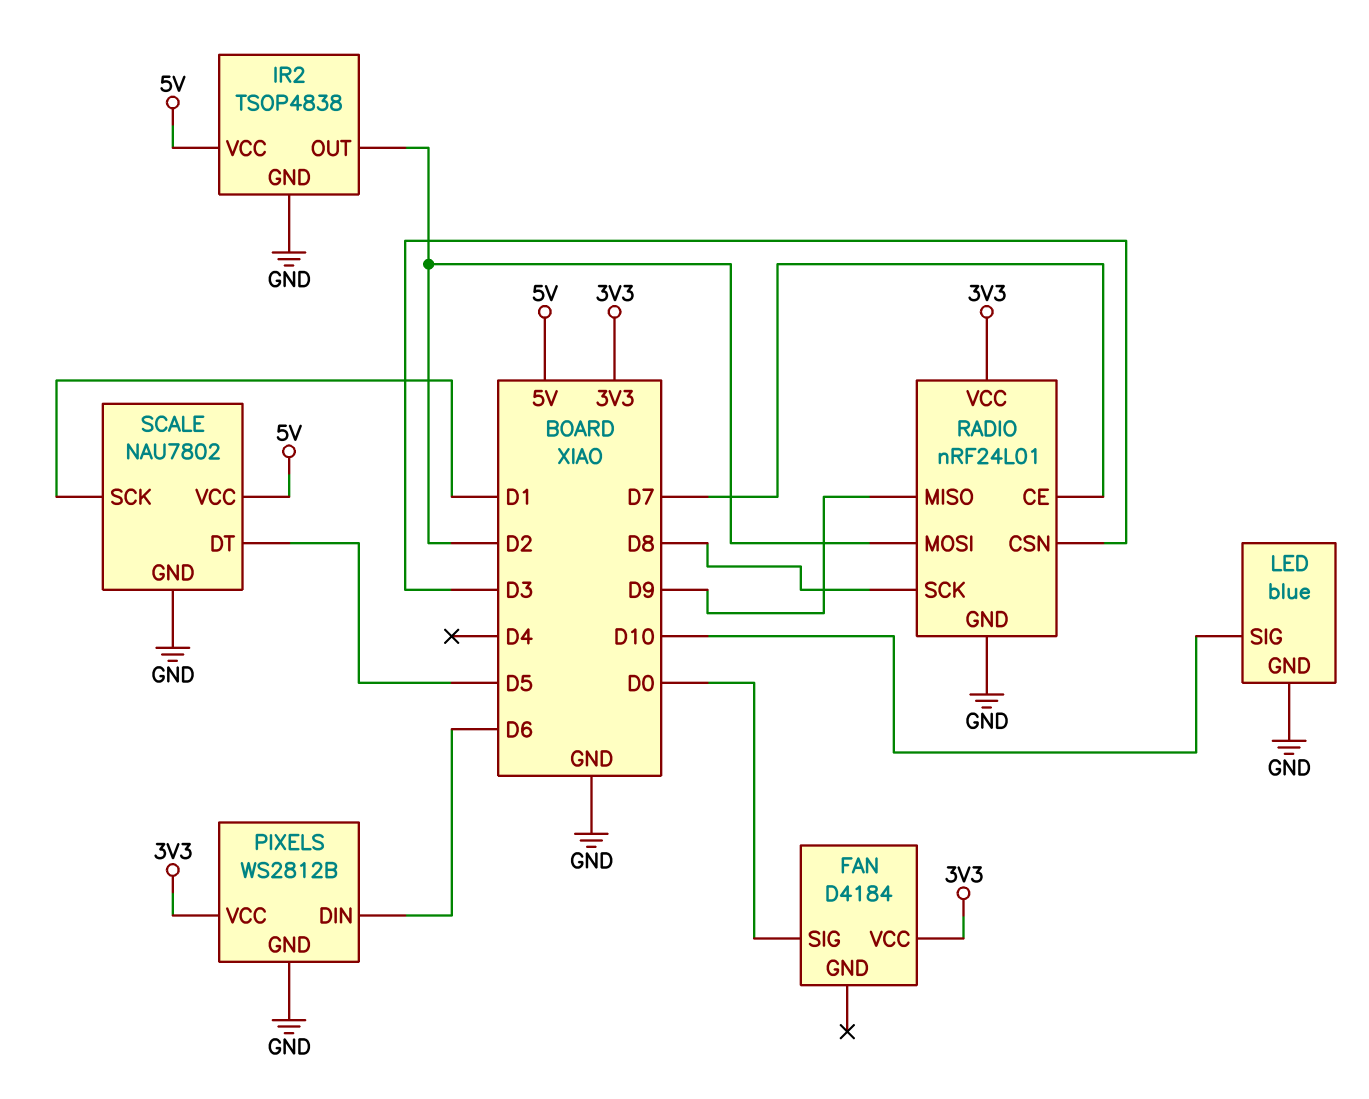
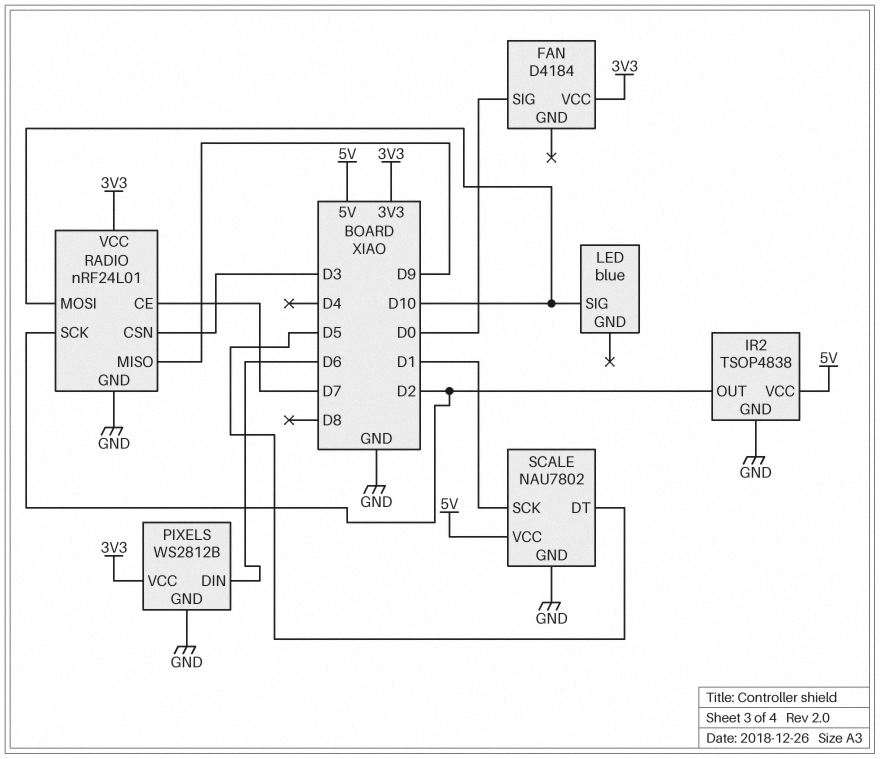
LED pin GND: GND -> none
RADIO pin MOSI: D2 -> D10
RADIO pin SCK: D8 -> D2

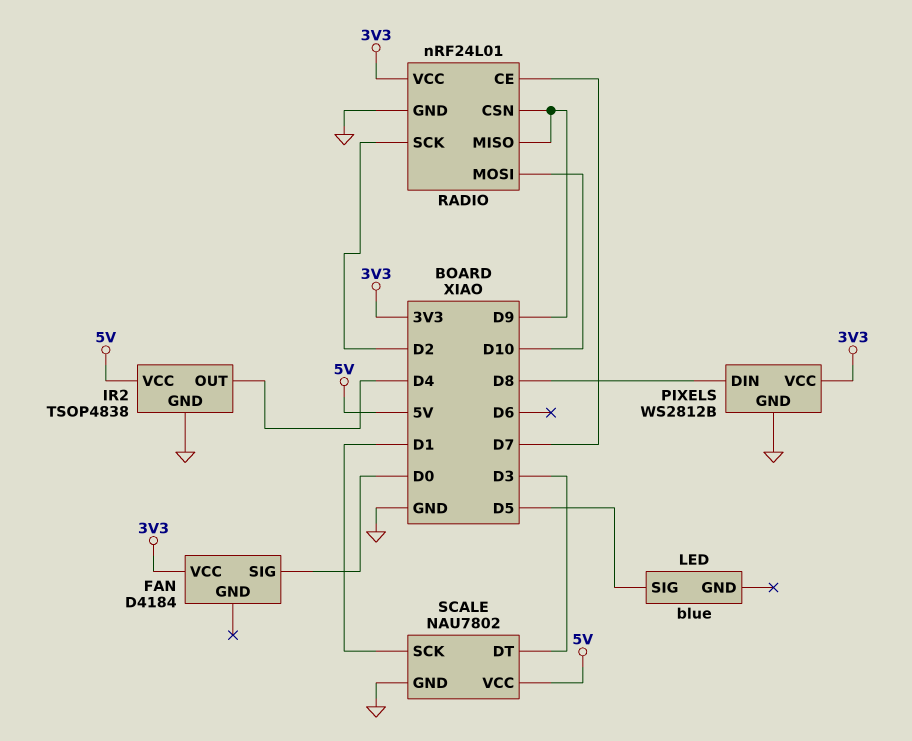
IR2 pin OUT: D2 -> D4
LED pin SIG: D10 -> D5
PIXELS pin DIN: D6 -> D8
RADIO pin CSN: D3 -> D9
SCALE pin DT: D5 -> D3

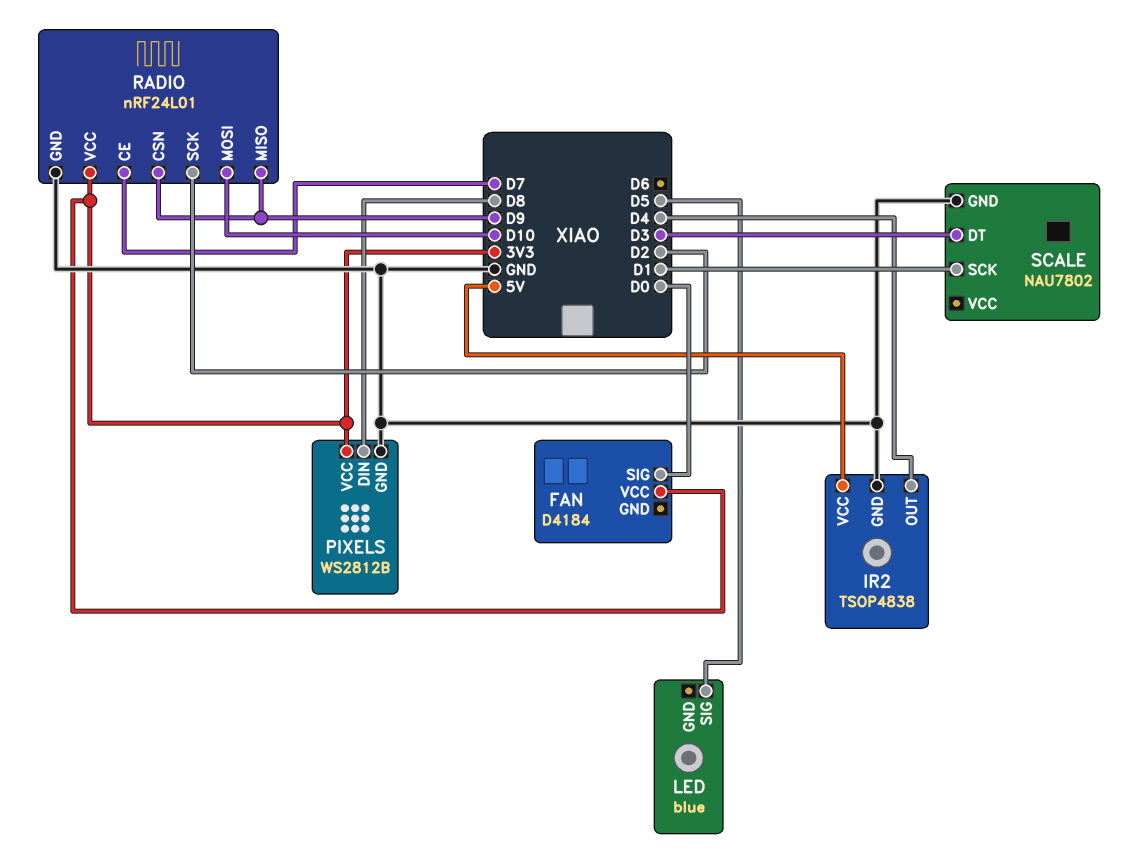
SCALE pin VCC: 5V -> none

